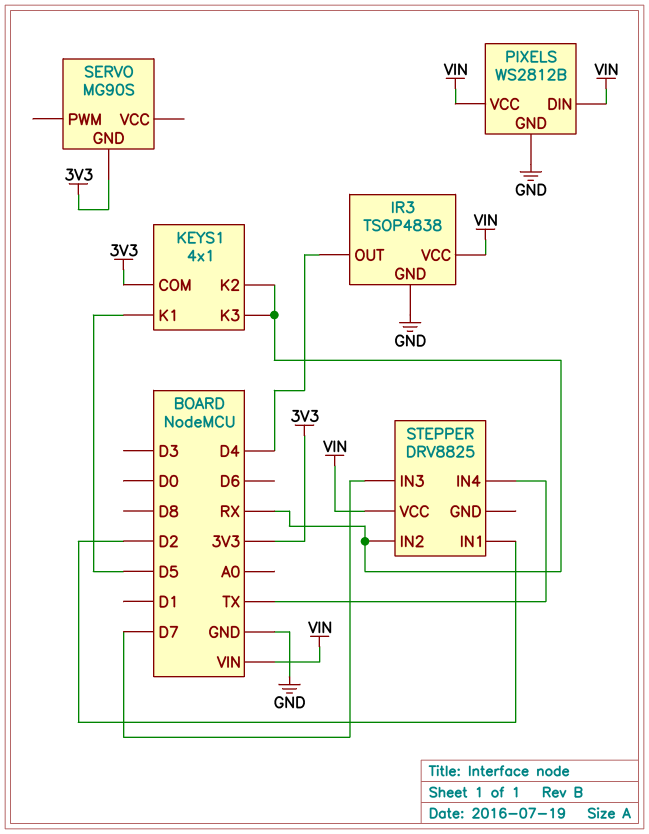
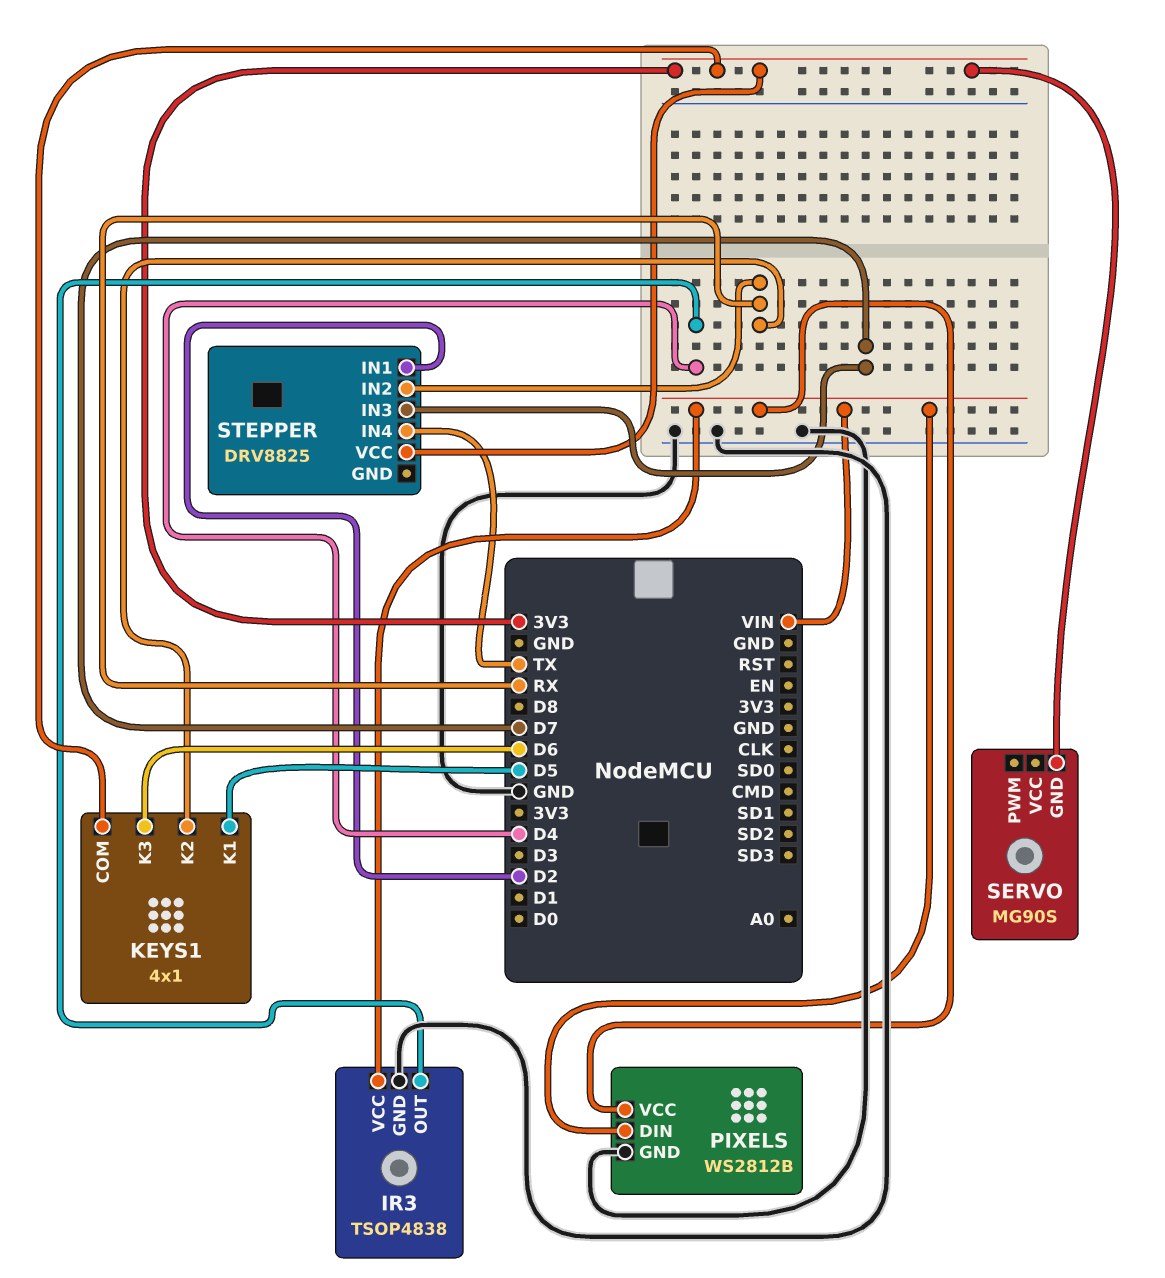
KEYS1 pin K3: RX -> D6
STEPPER pin VCC: VIN -> 3V3

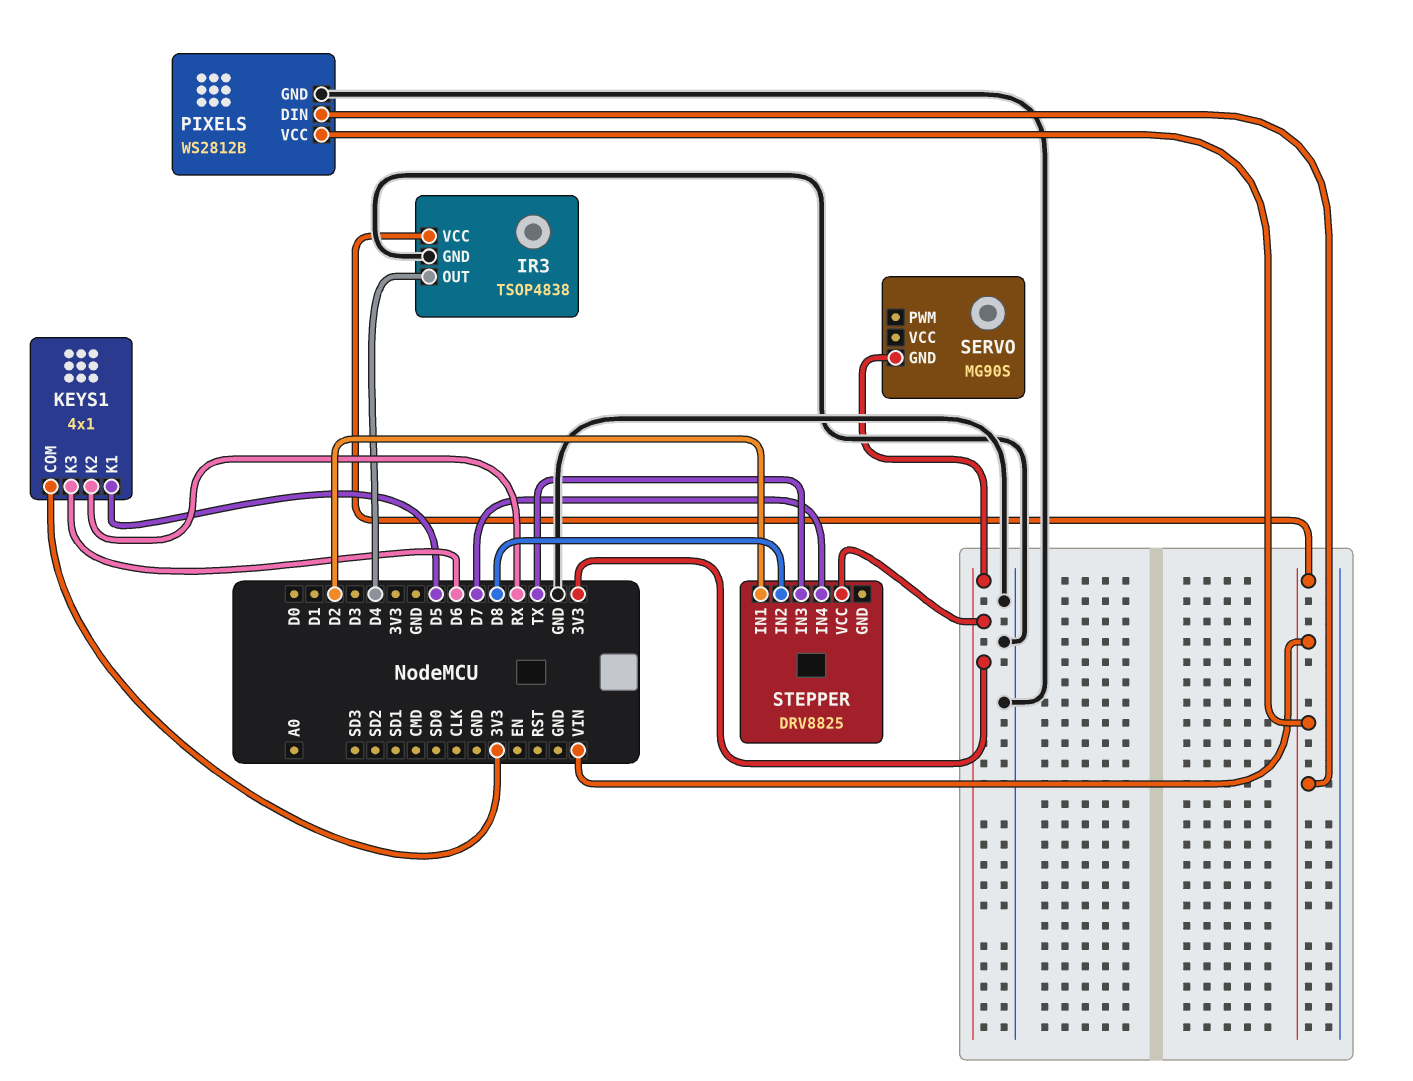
STEPPER pin IN2: RX -> D8
STEPPER pin IN3: D7 -> TX
STEPPER pin IN4: TX -> D7

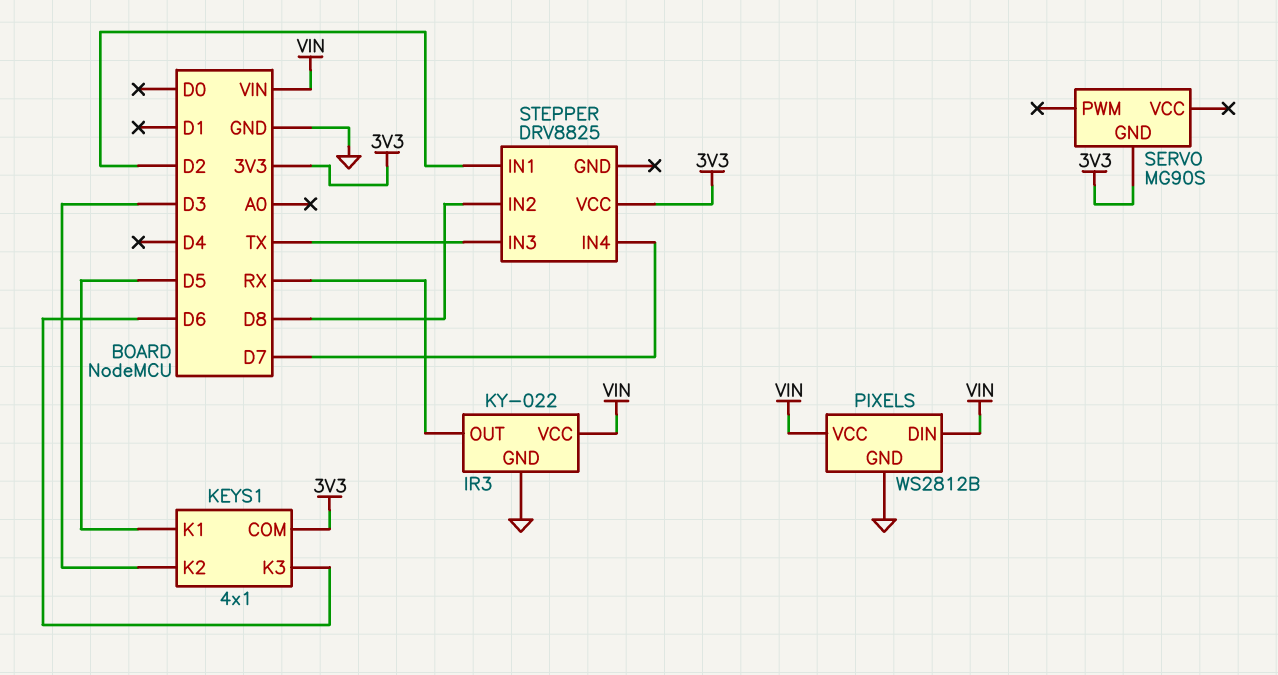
IR3: TSOP4838 -> KY-022
IR3 pin OUT: D4 -> RX
KEYS1 pin K2: RX -> D3

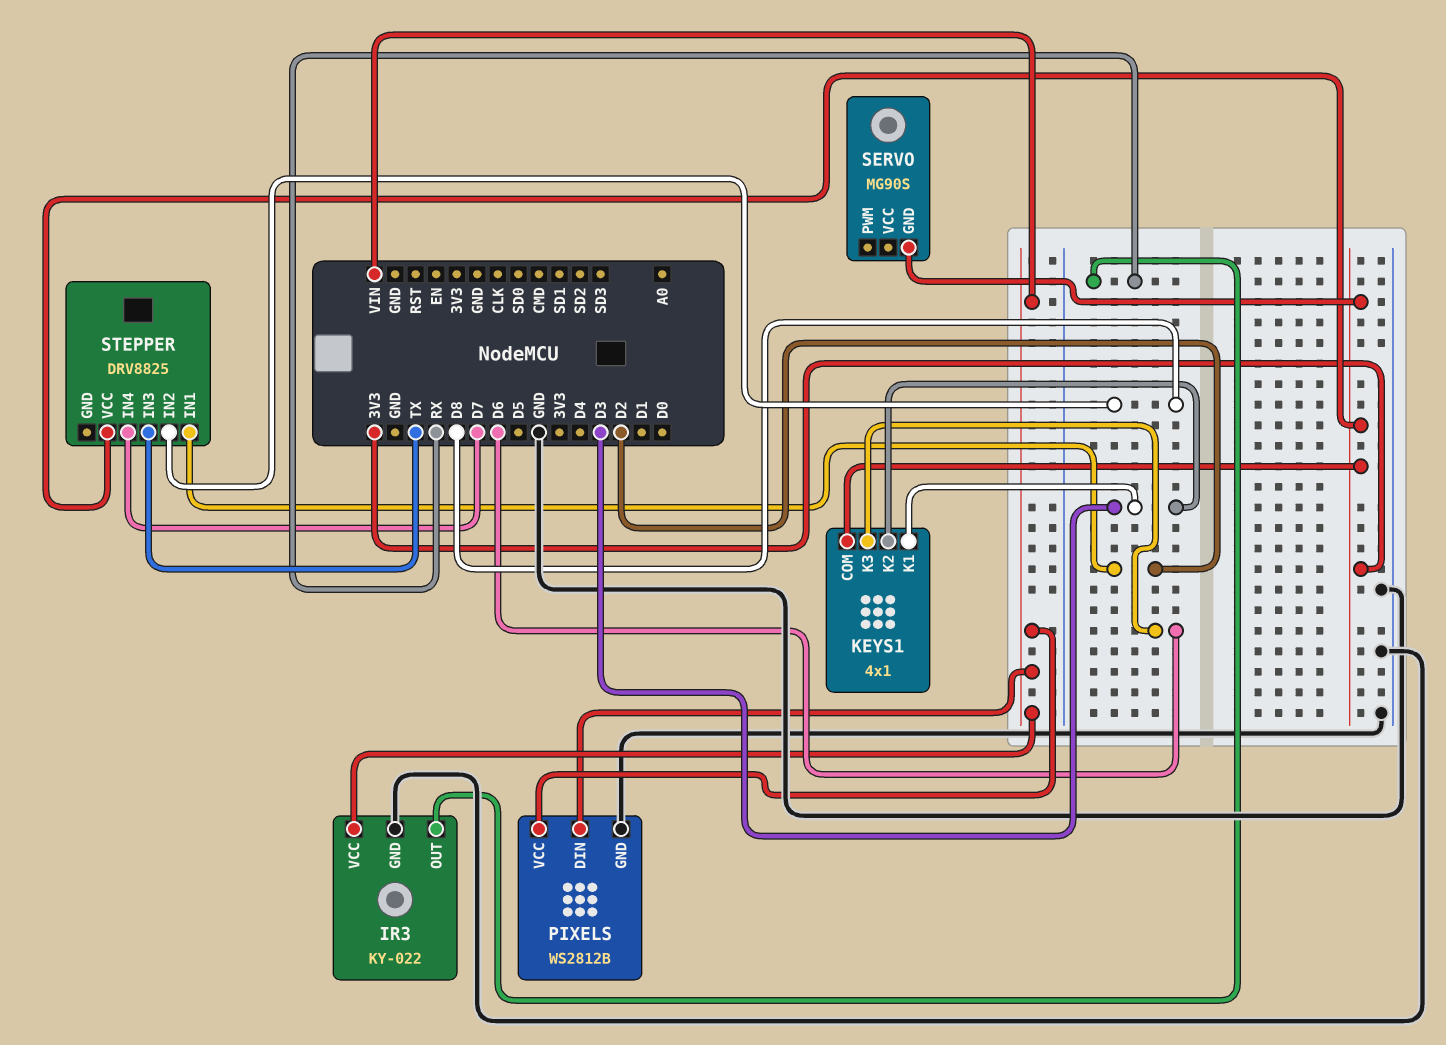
KEYS1 pin K1: D5 -> D3

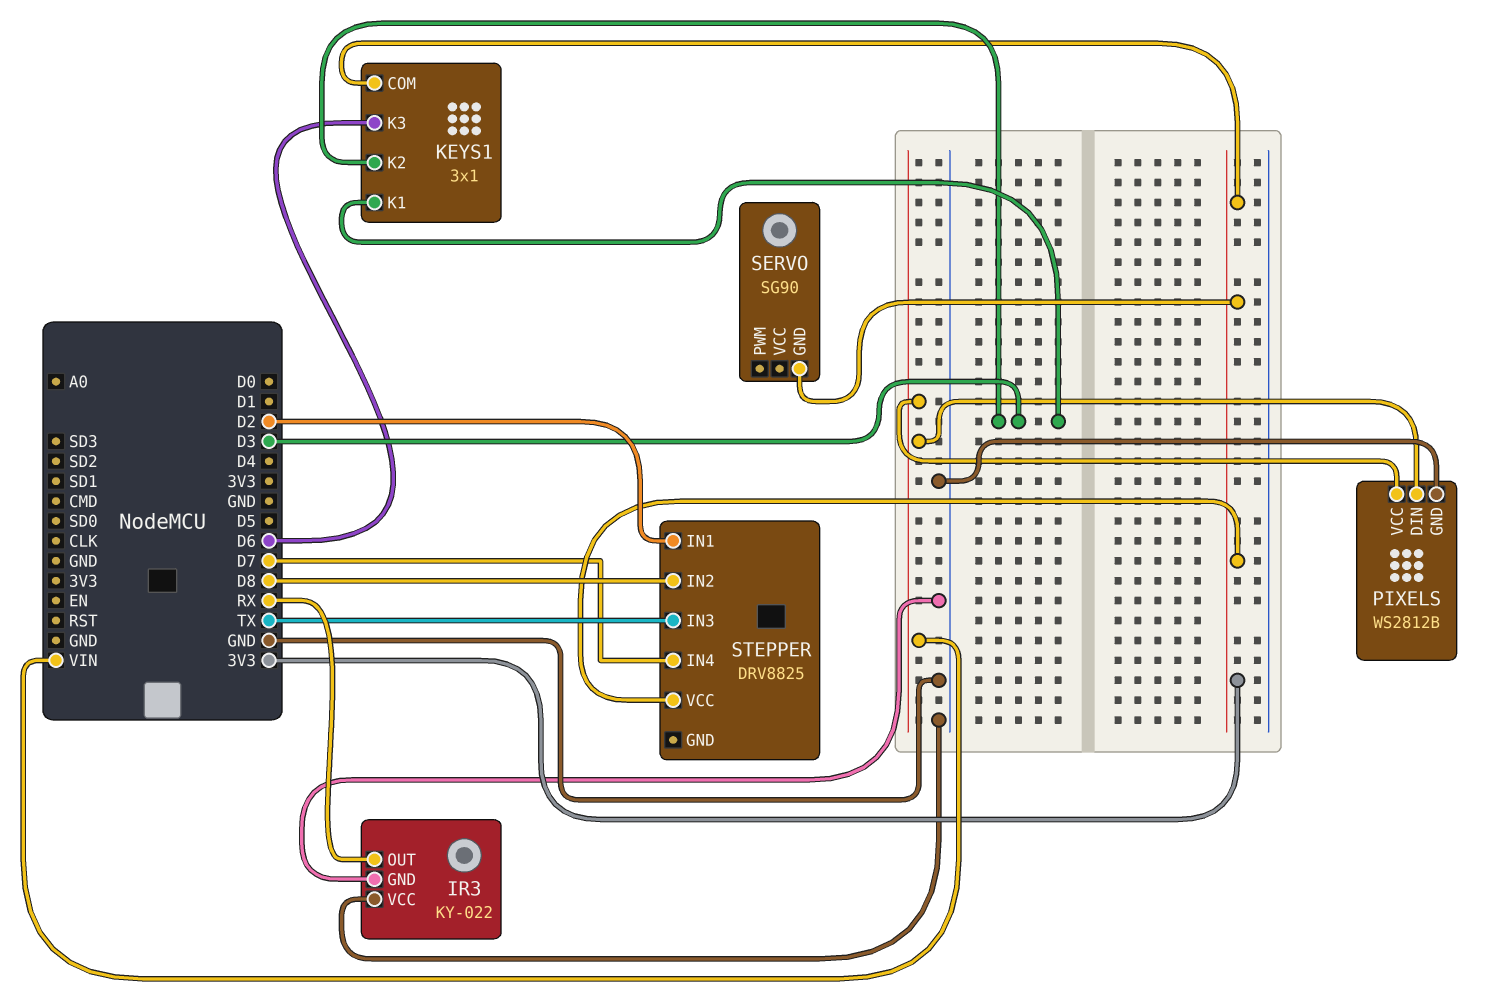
IR3 pin VCC: VIN -> GND
KEYS1: 4x1 -> 3x1
SERVO: MG90S -> SG90

